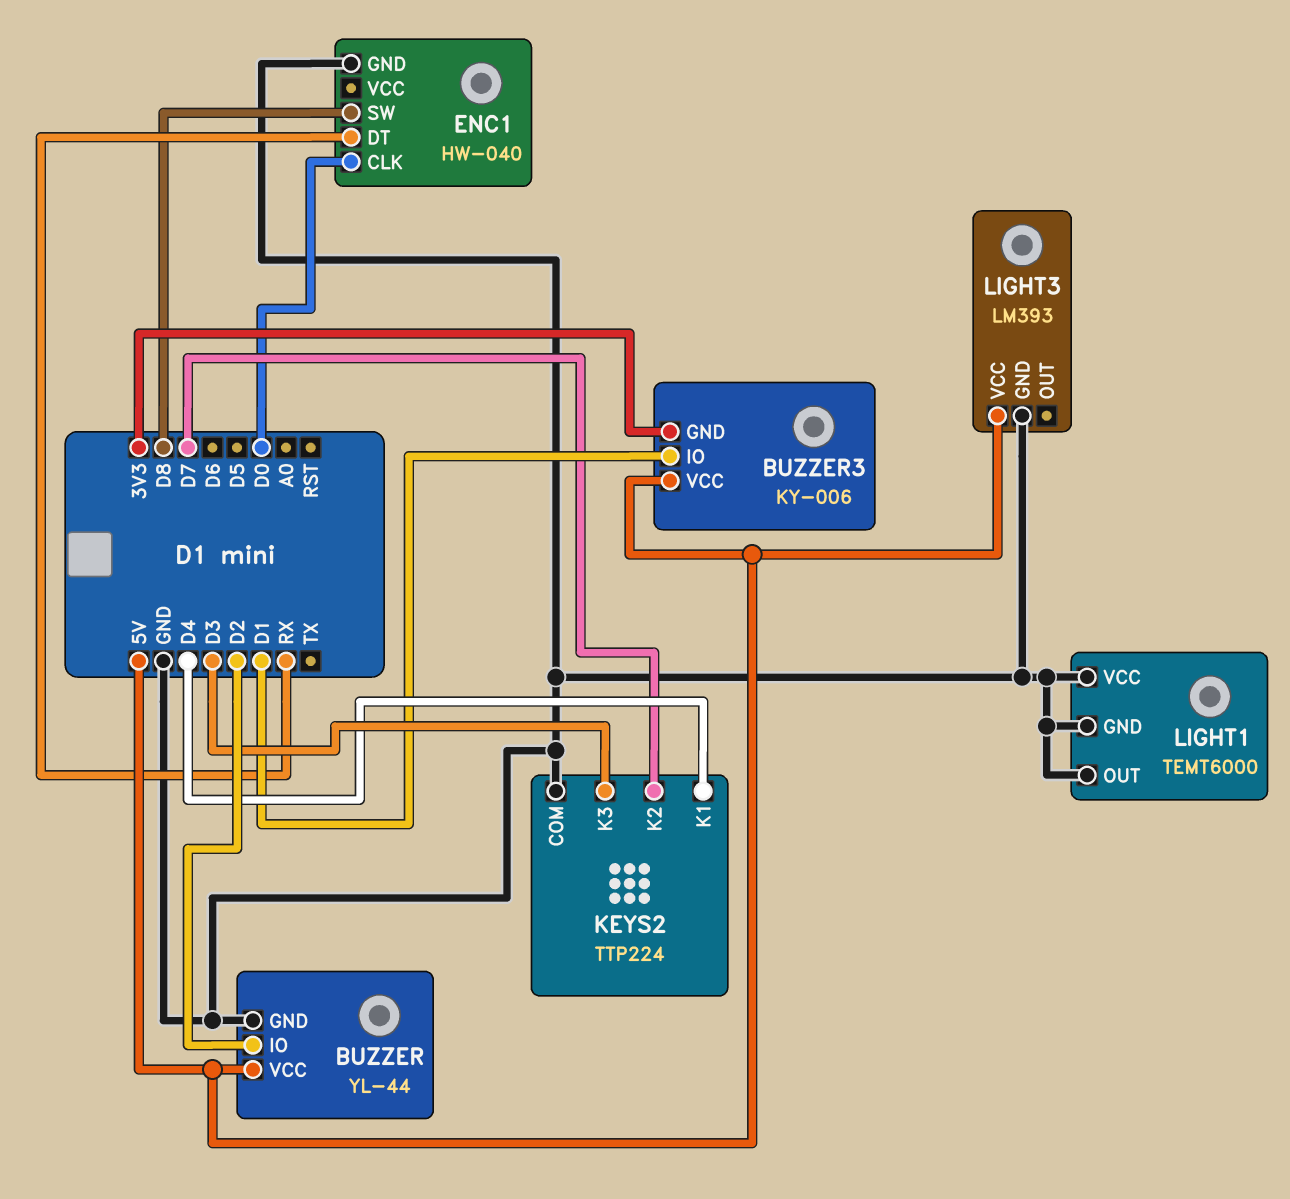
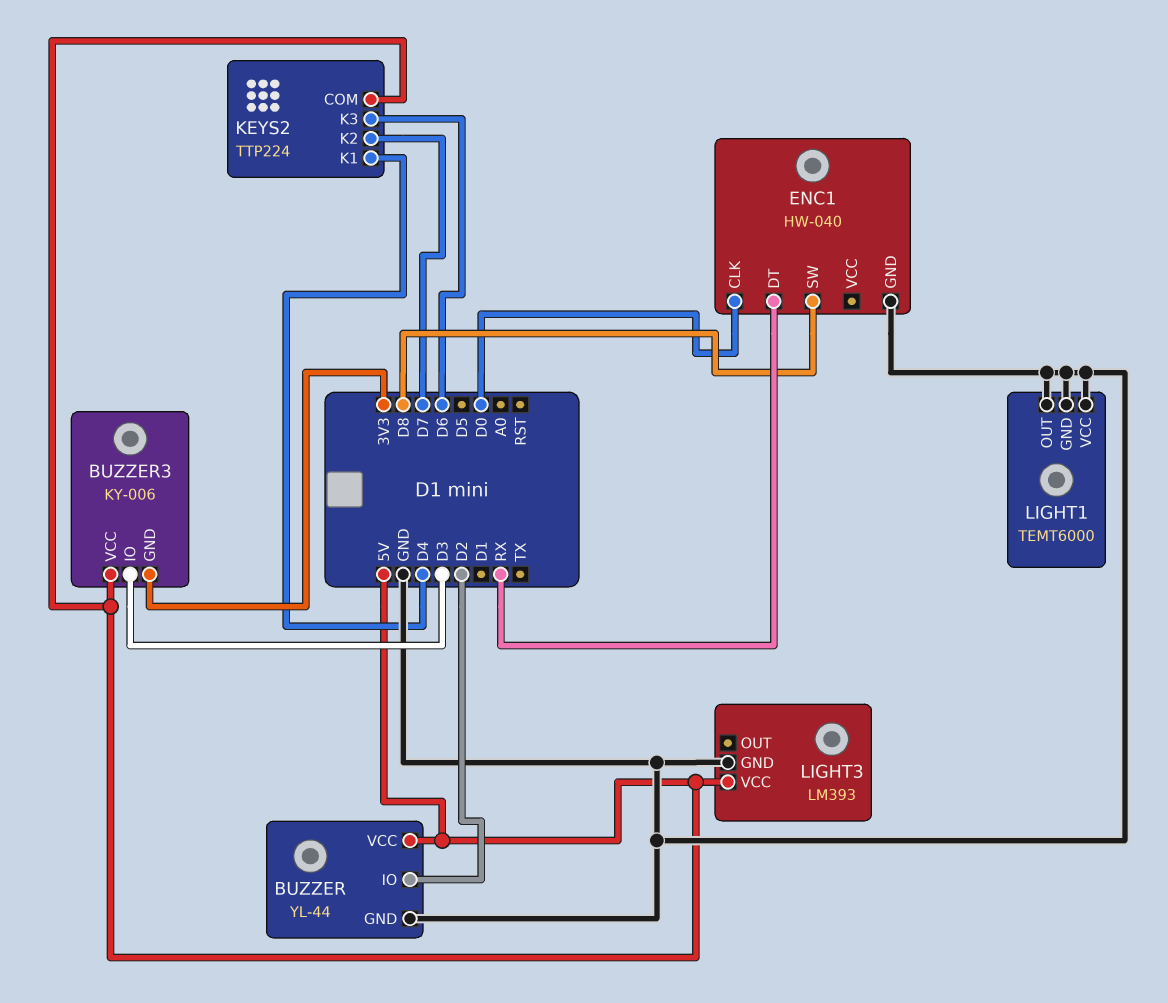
BUZZER3 pin IO: D1 -> D3
KEYS2 pin COM: GND -> 5V
KEYS2 pin K3: D3 -> D6

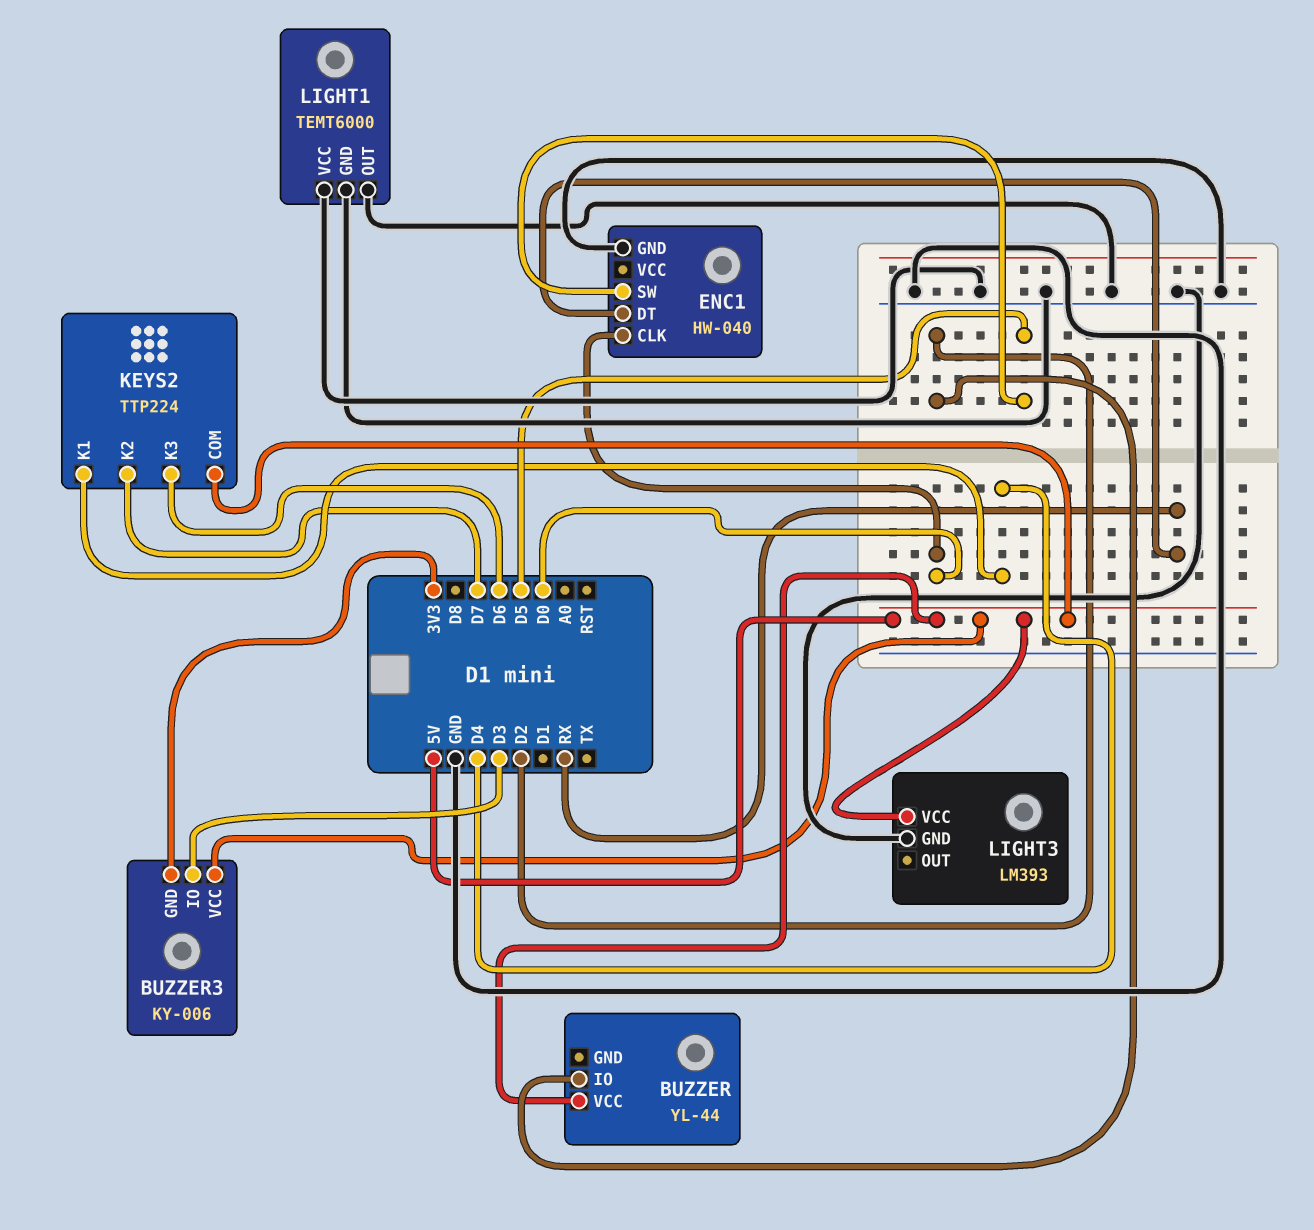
BUZZER pin GND: GND -> none
ENC1 pin SW: D8 -> D5

